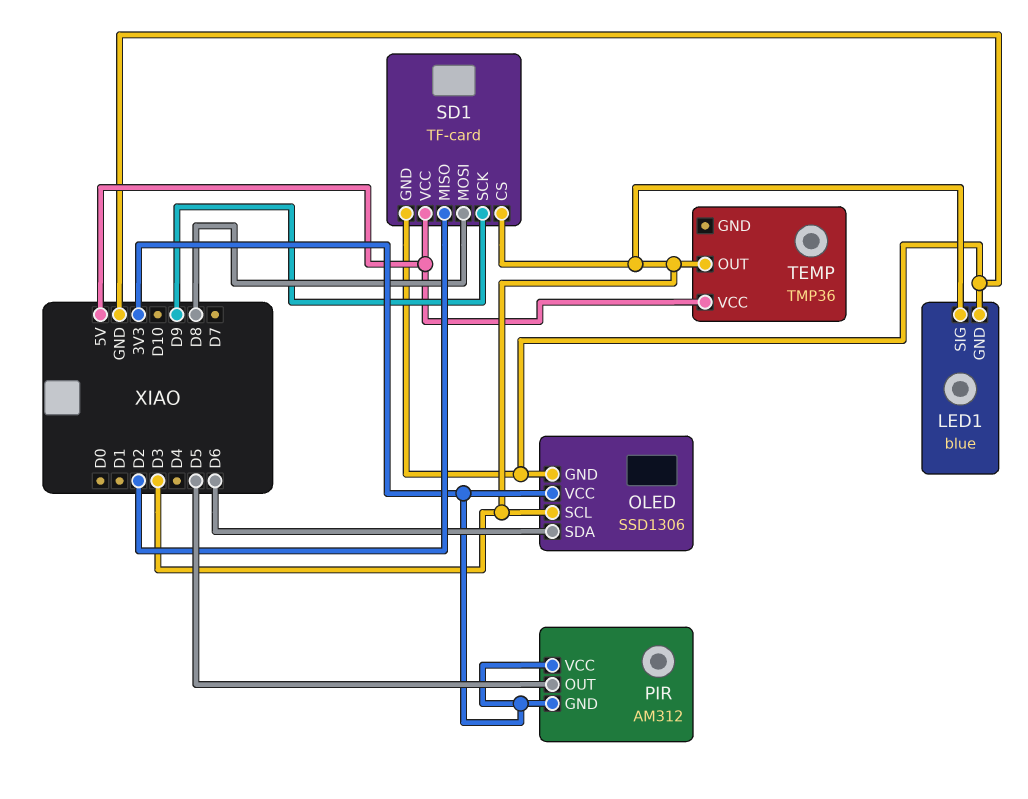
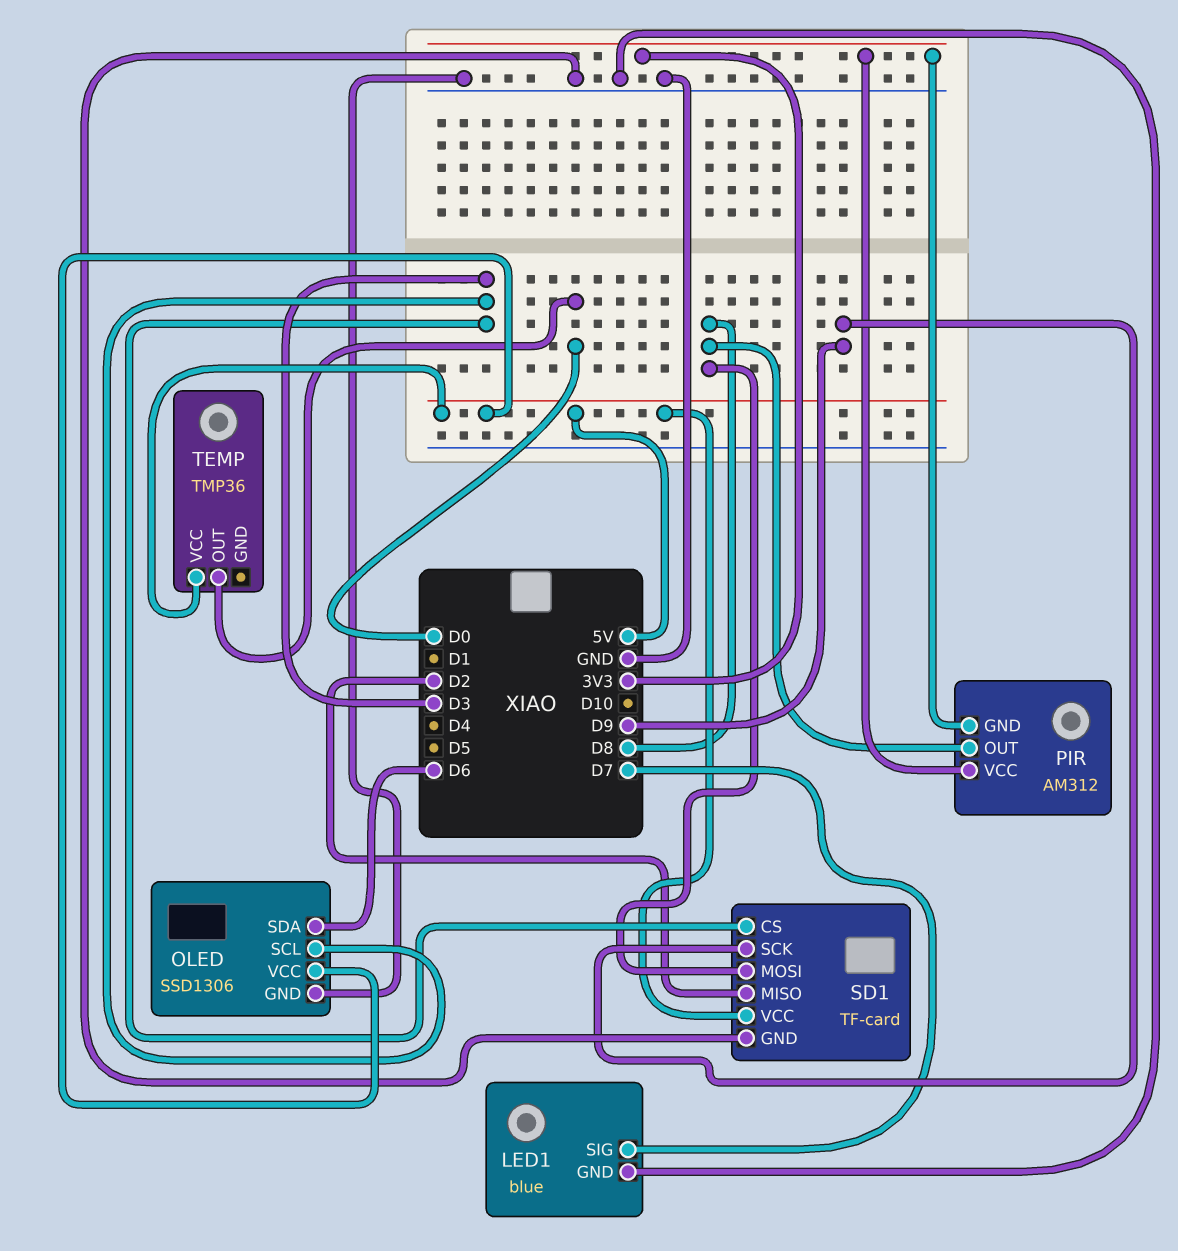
LED1 pin SIG: D3 -> D7
OLED pin VCC: 3V3 -> 5V
PIR pin OUT: D5 -> D8
TEMP pin OUT: D3 -> D0

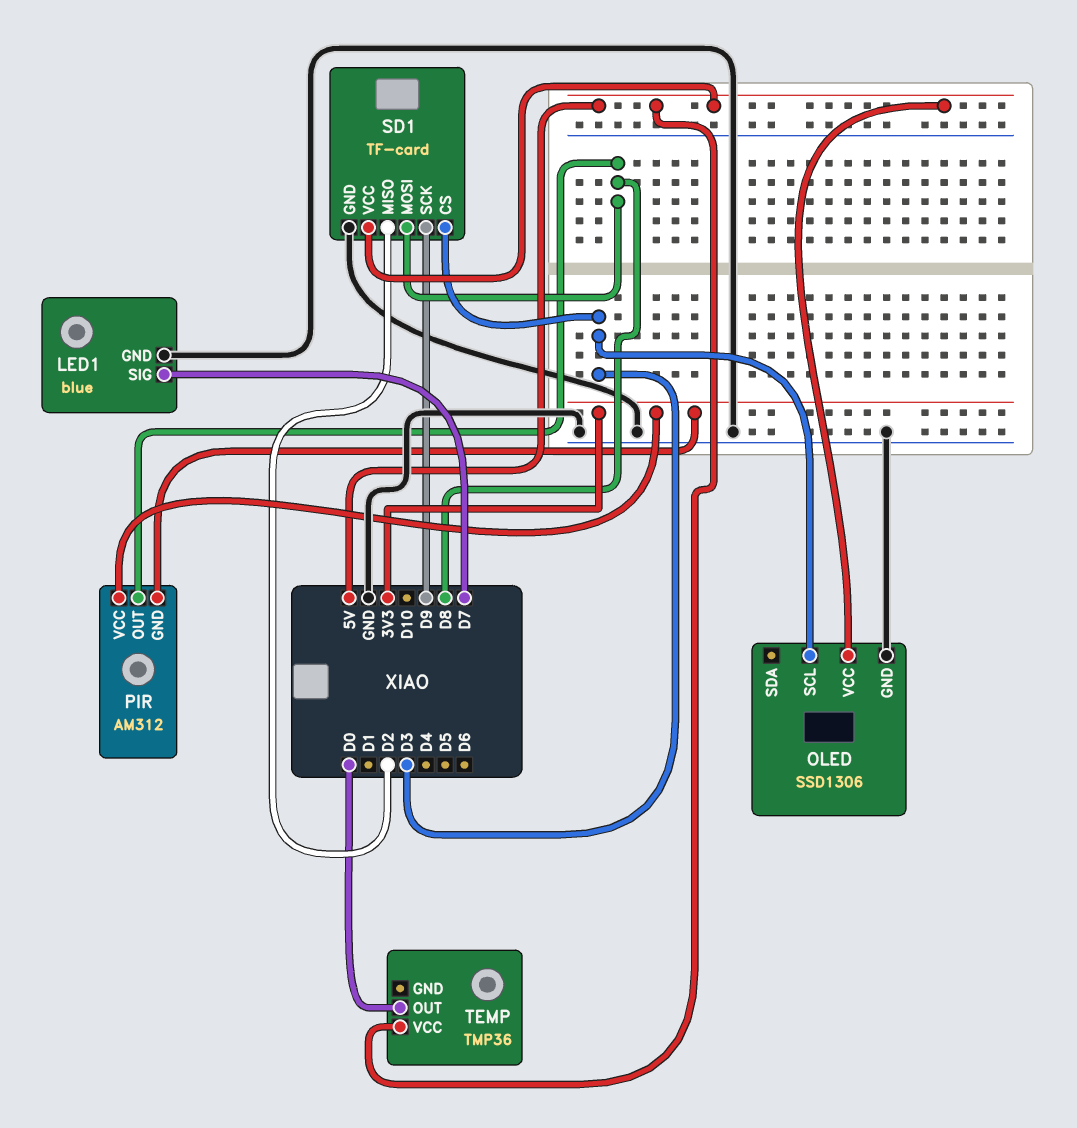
OLED pin SDA: D6 -> none

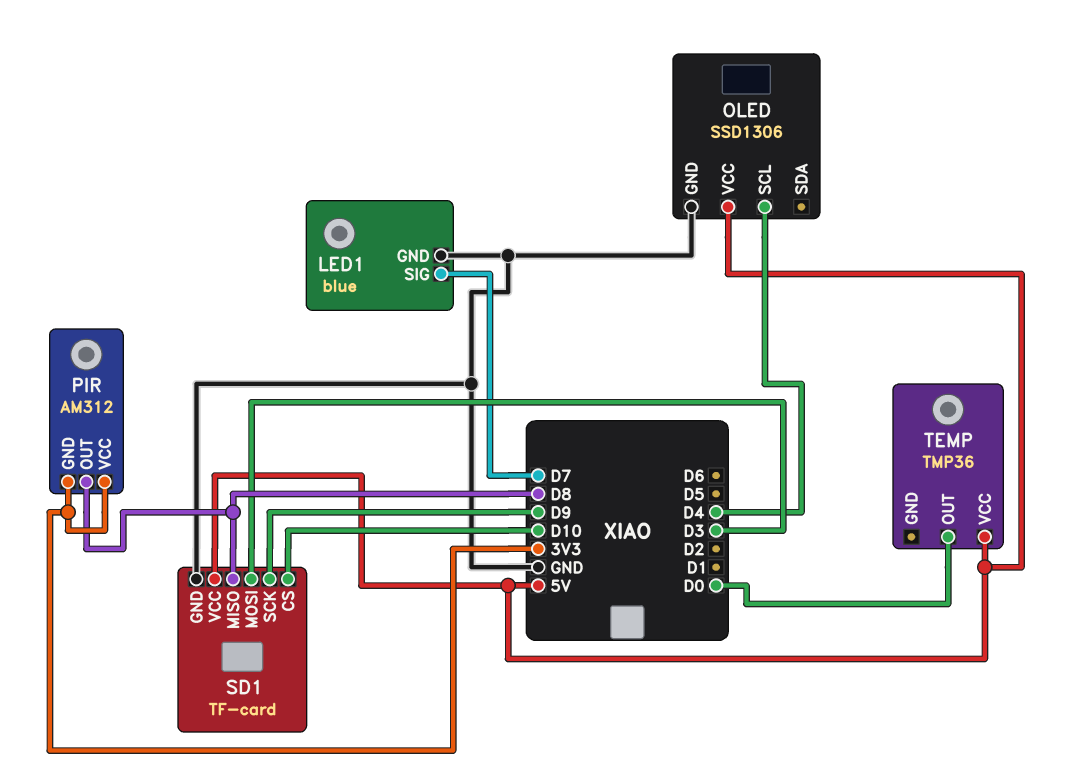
OLED pin SCL: D3 -> D4
SD1 pin CS: D3 -> D10
SD1 pin MISO: D2 -> D8
SD1 pin MOSI: D8 -> D3

